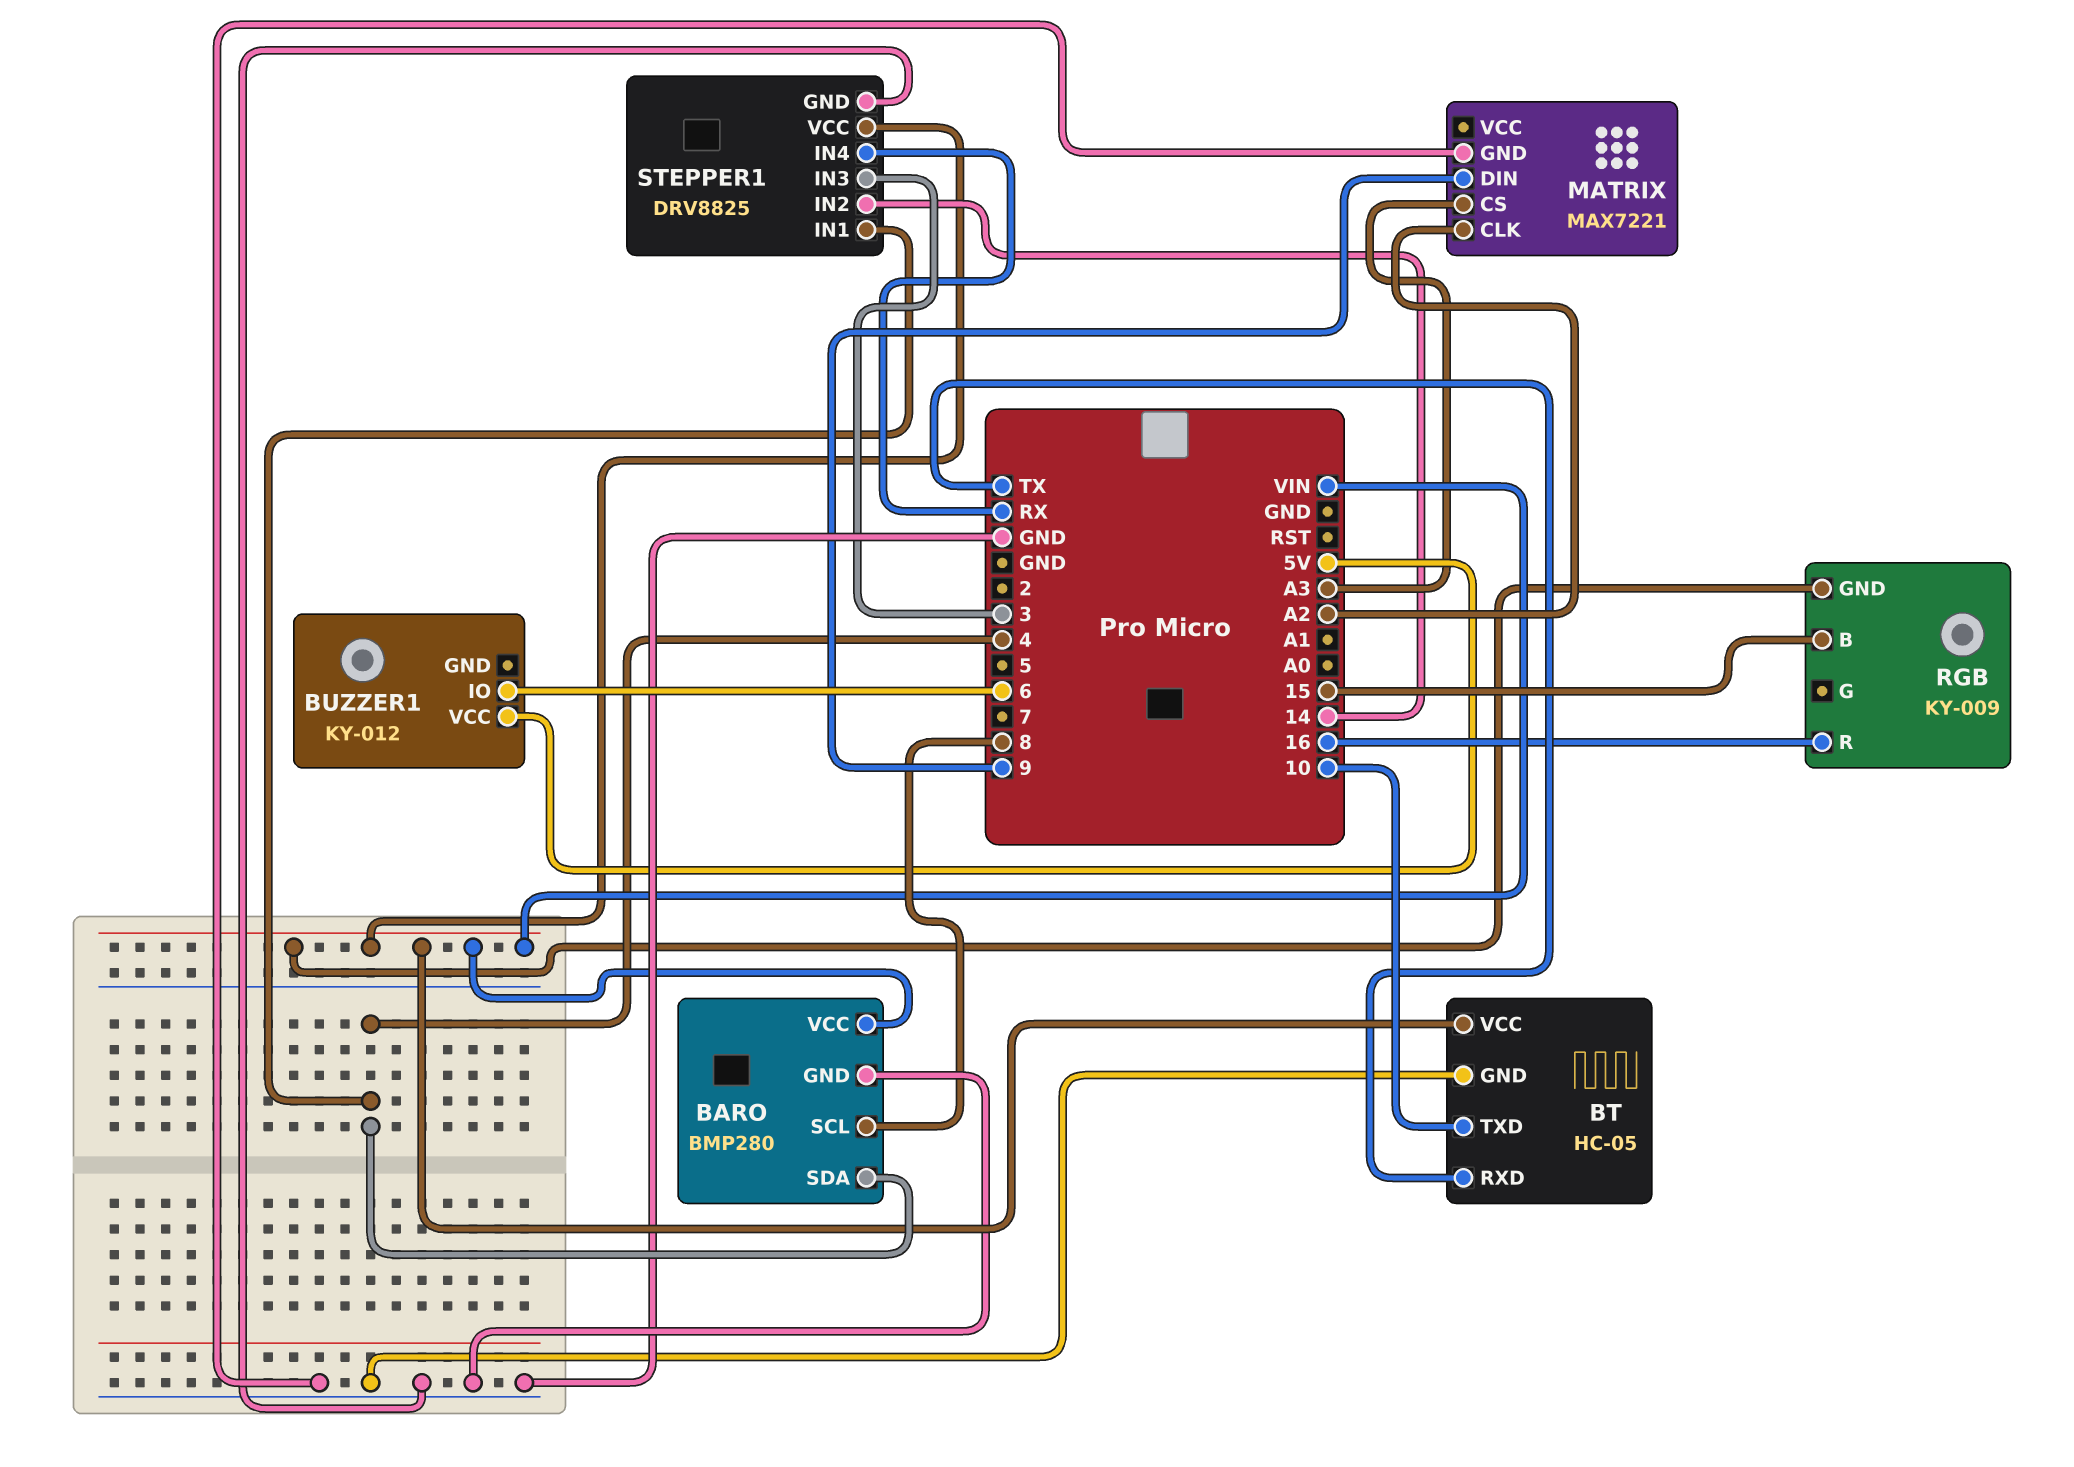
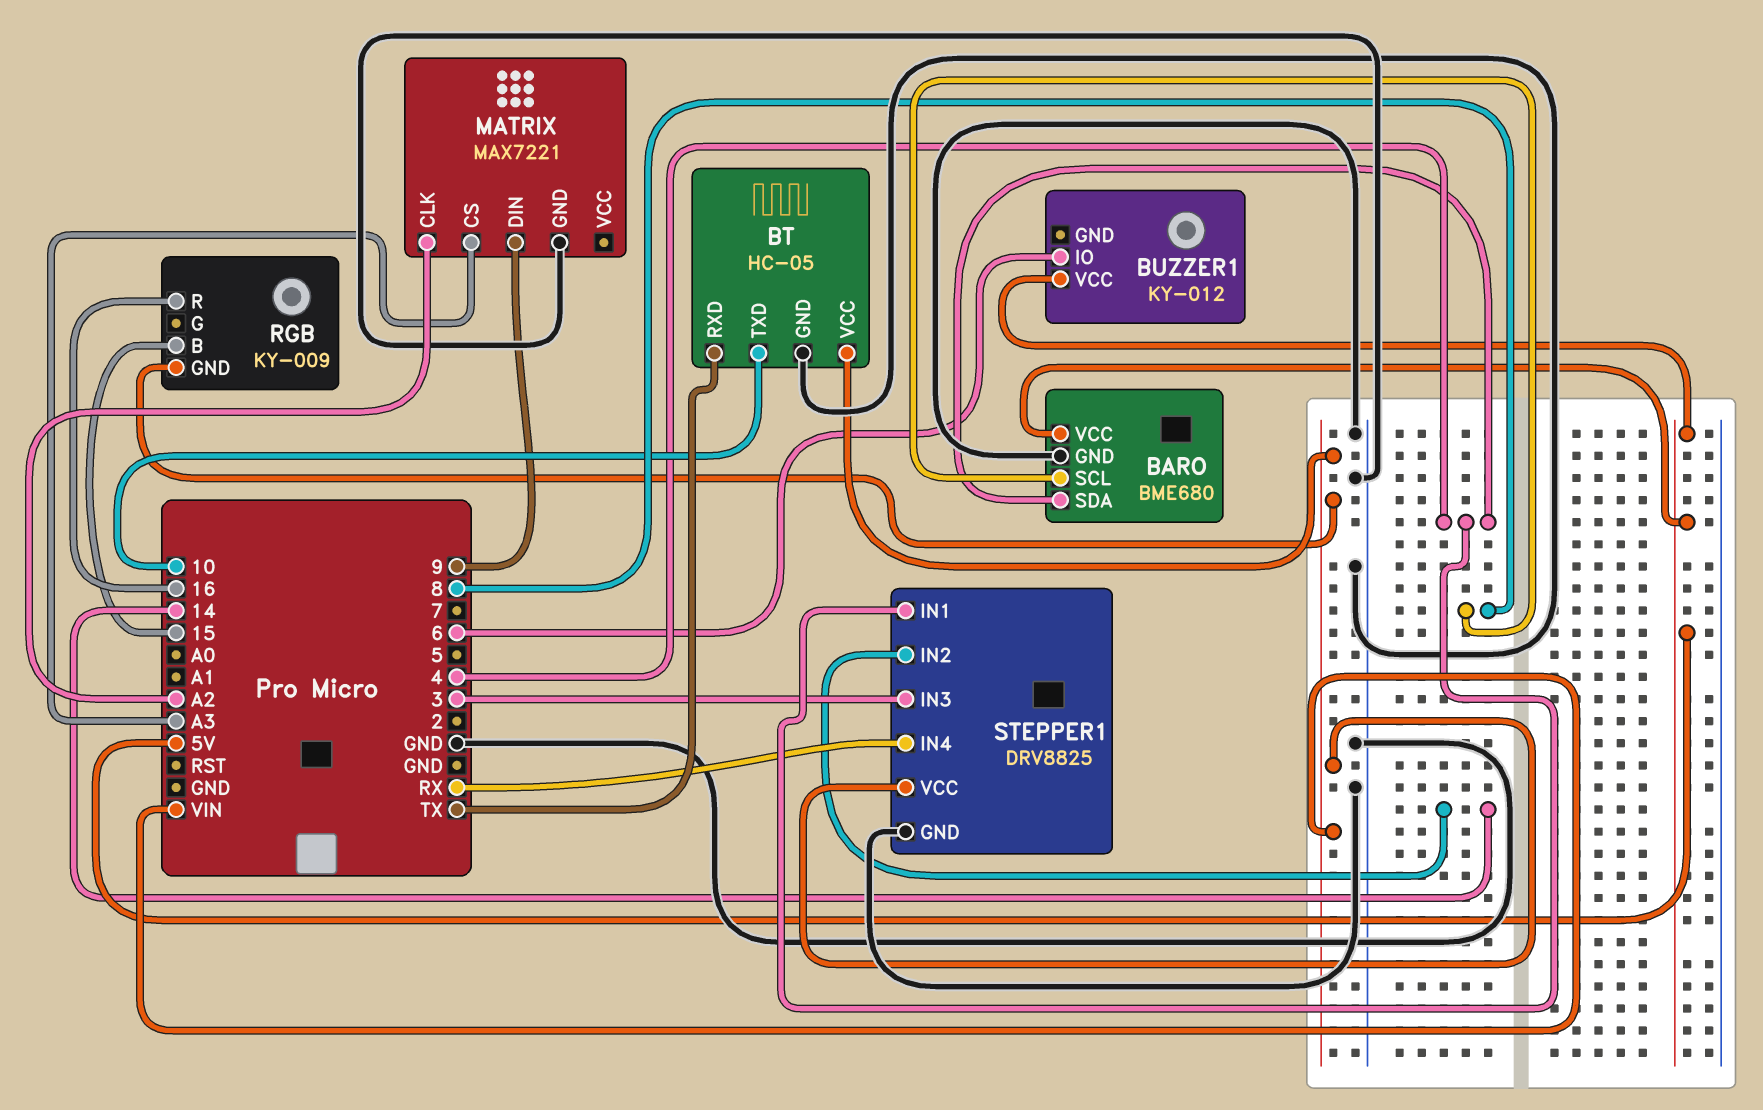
BARO: BMP280 -> BME680
BARO pin VCC: VIN -> 5V

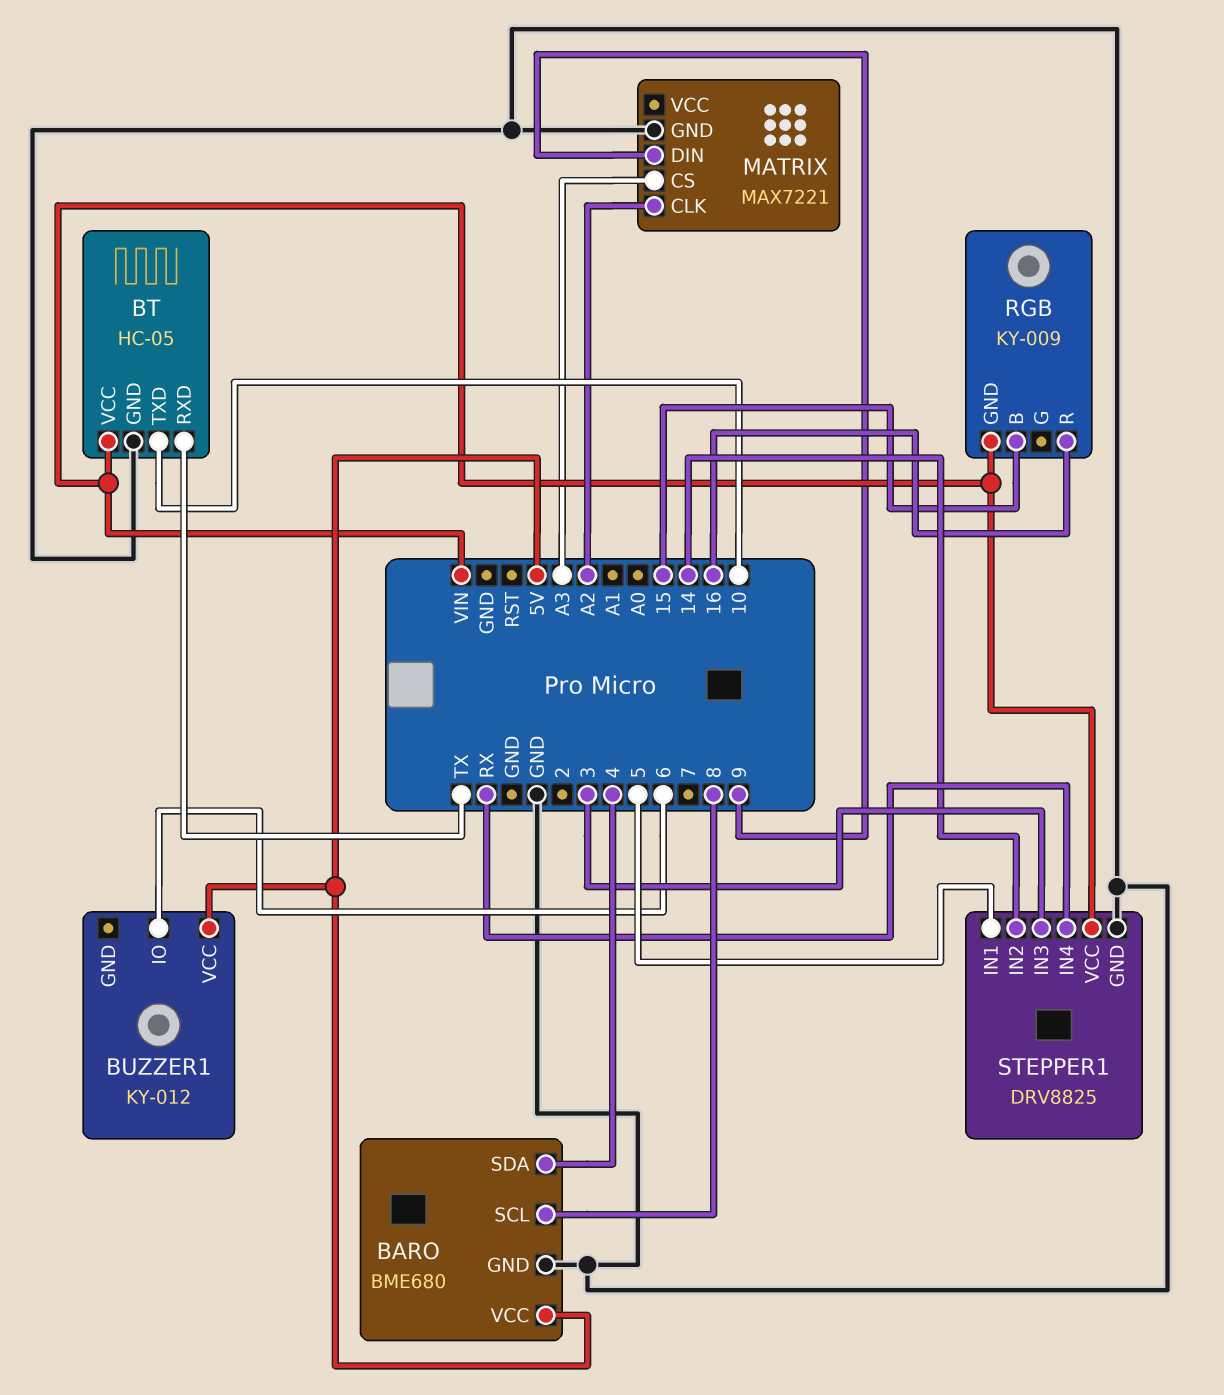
STEPPER1 pin IN1: 4 -> 5

